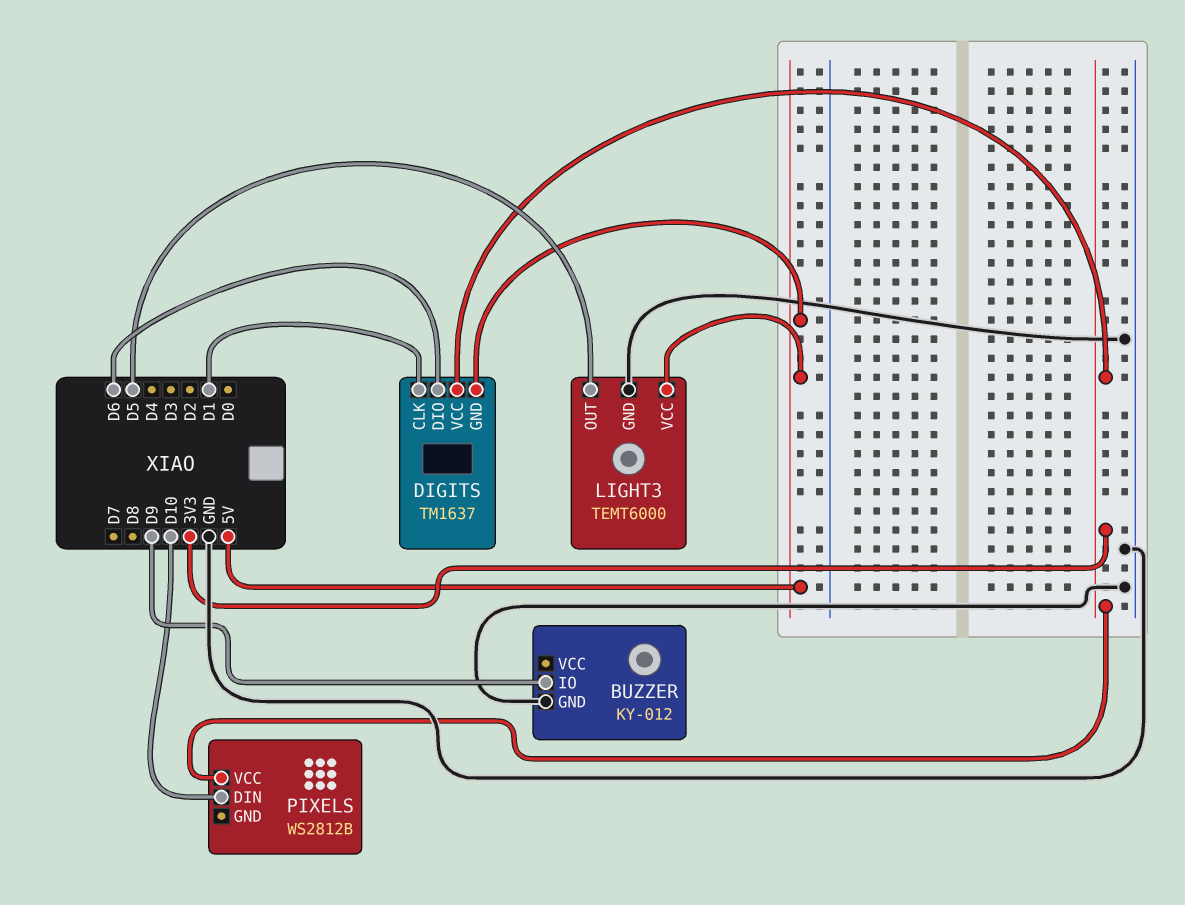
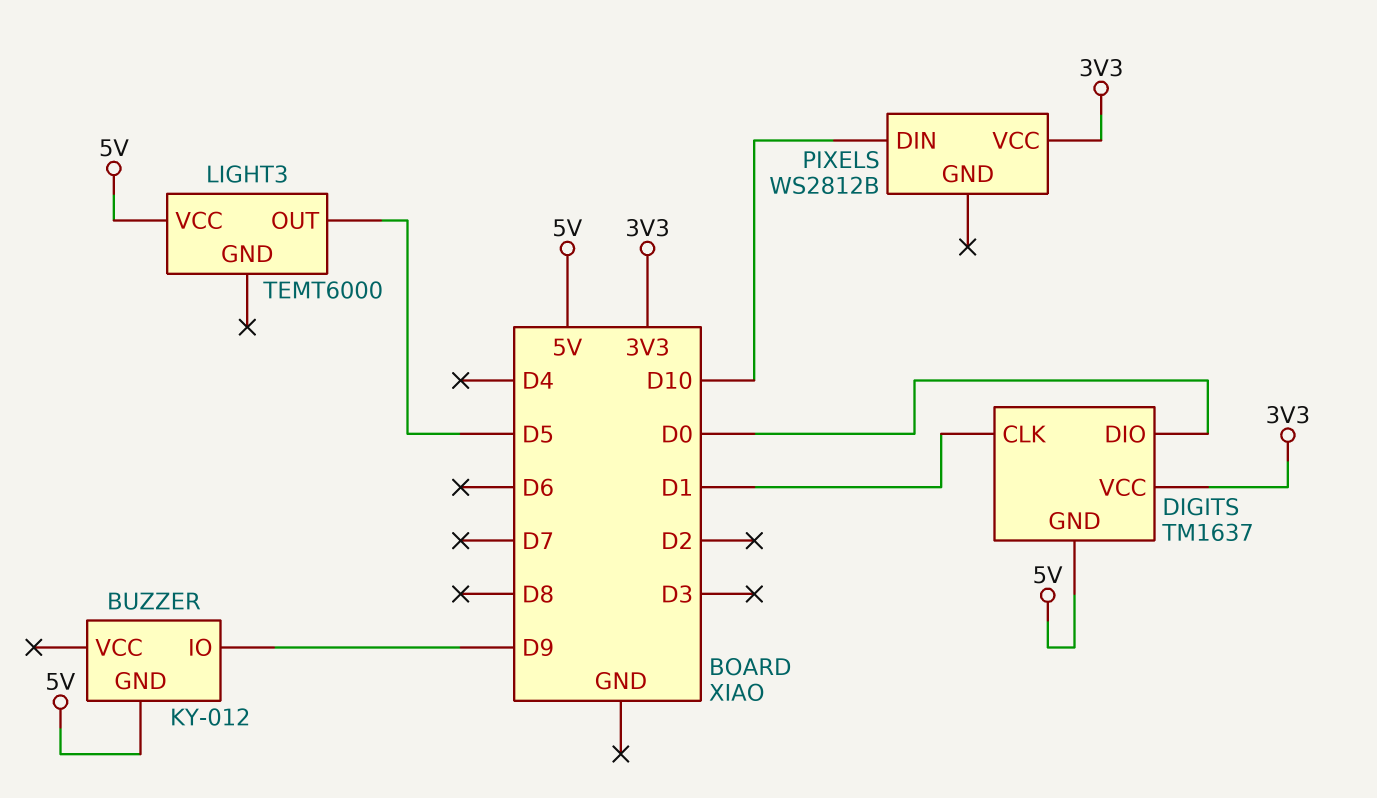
BUZZER pin GND: GND -> 5V
DIGITS pin DIO: D6 -> D0
LIGHT3 pin GND: GND -> none

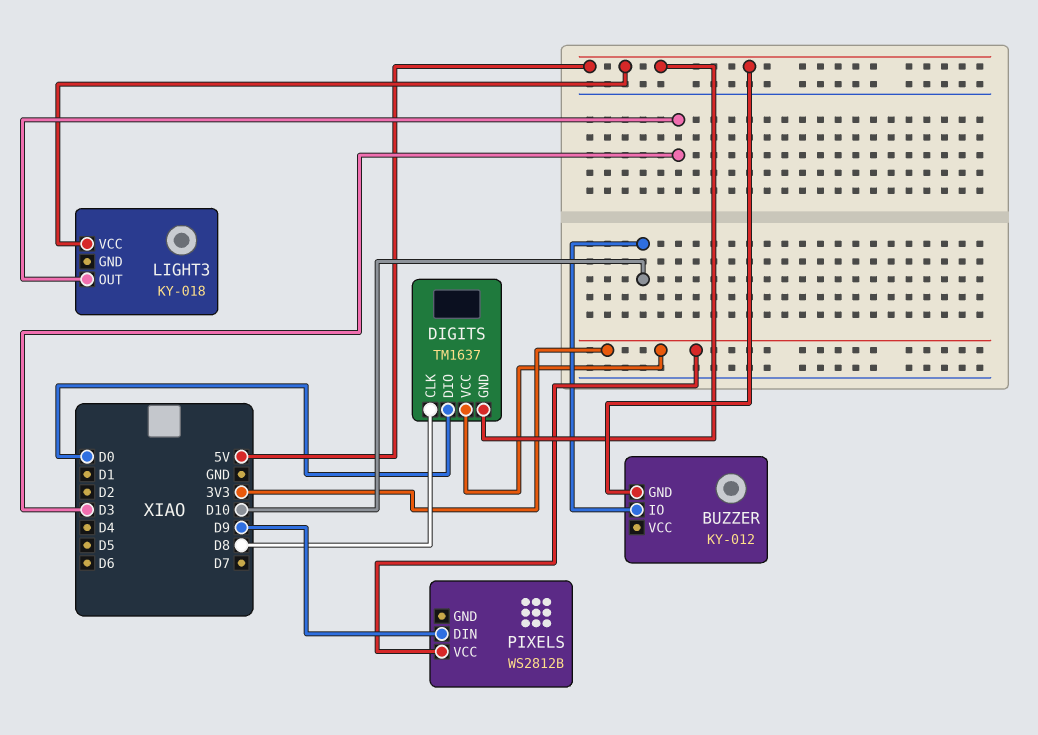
BUZZER pin IO: D9 -> D10
DIGITS pin CLK: D1 -> D8
LIGHT3: TEMT6000 -> KY-018
LIGHT3 pin OUT: D5 -> D3
PIXELS pin DIN: D10 -> D9

